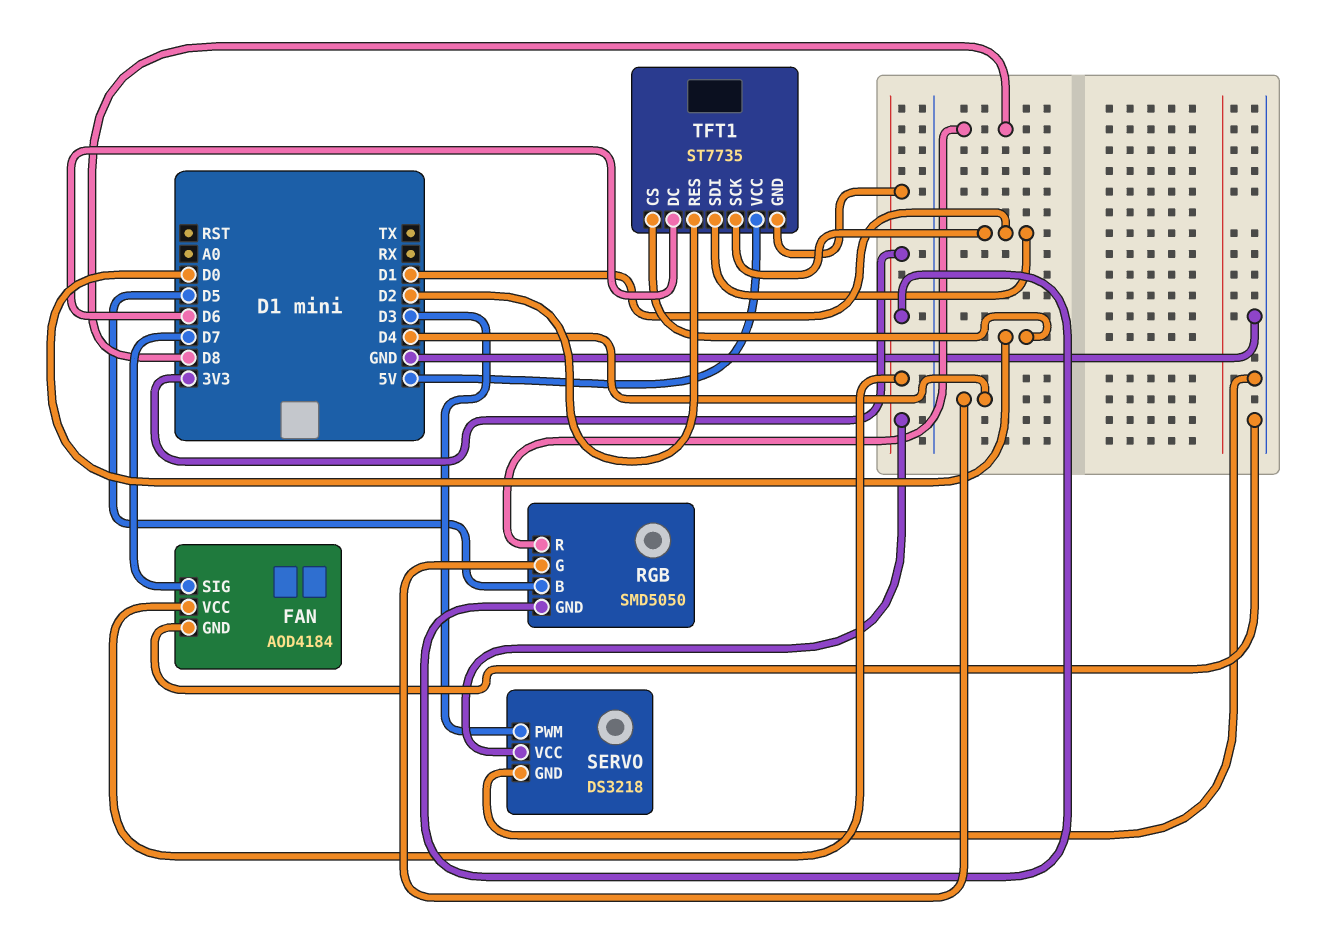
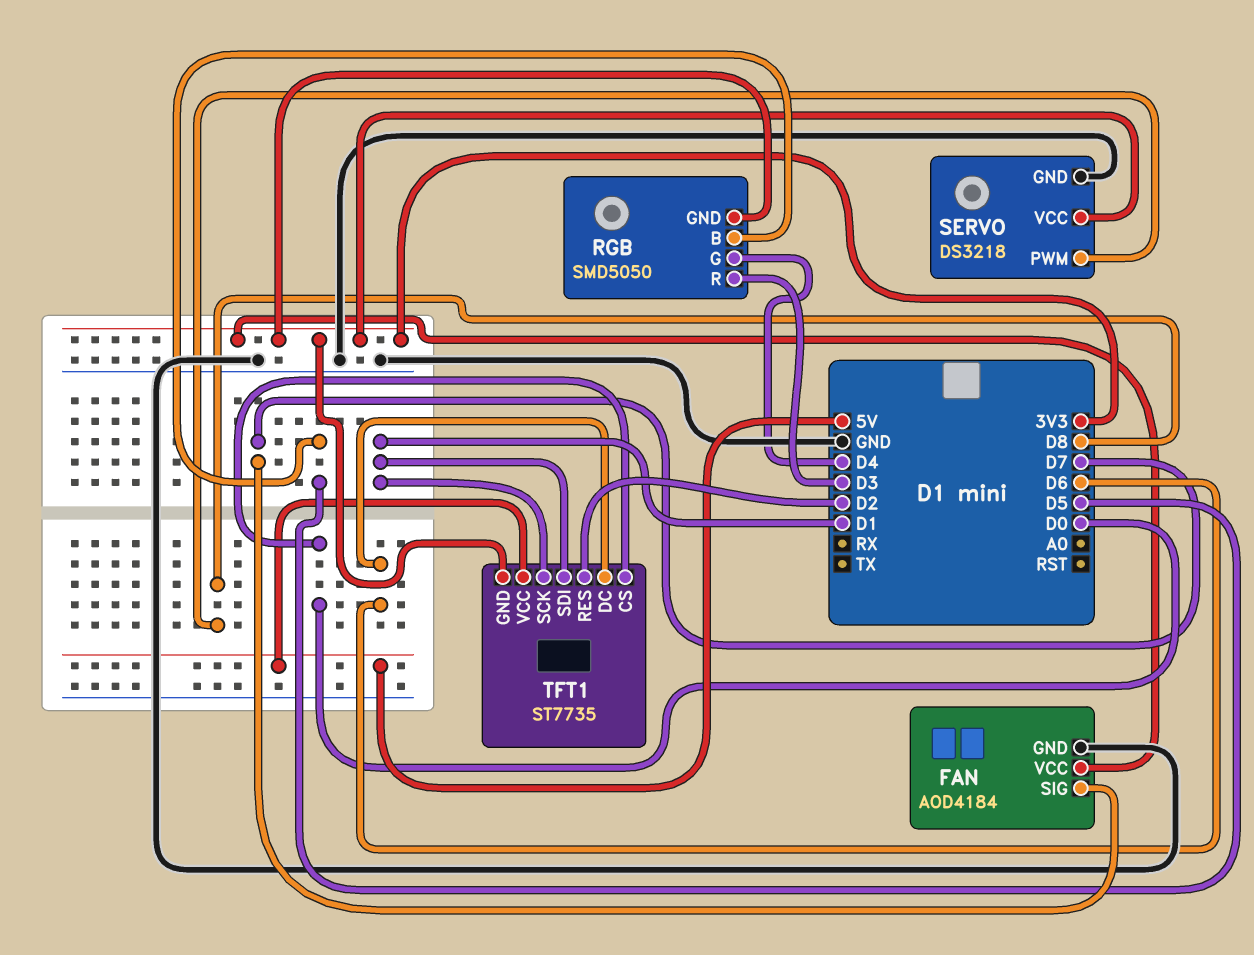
RGB pin R: D8 -> D3
SERVO pin PWM: D3 -> D8

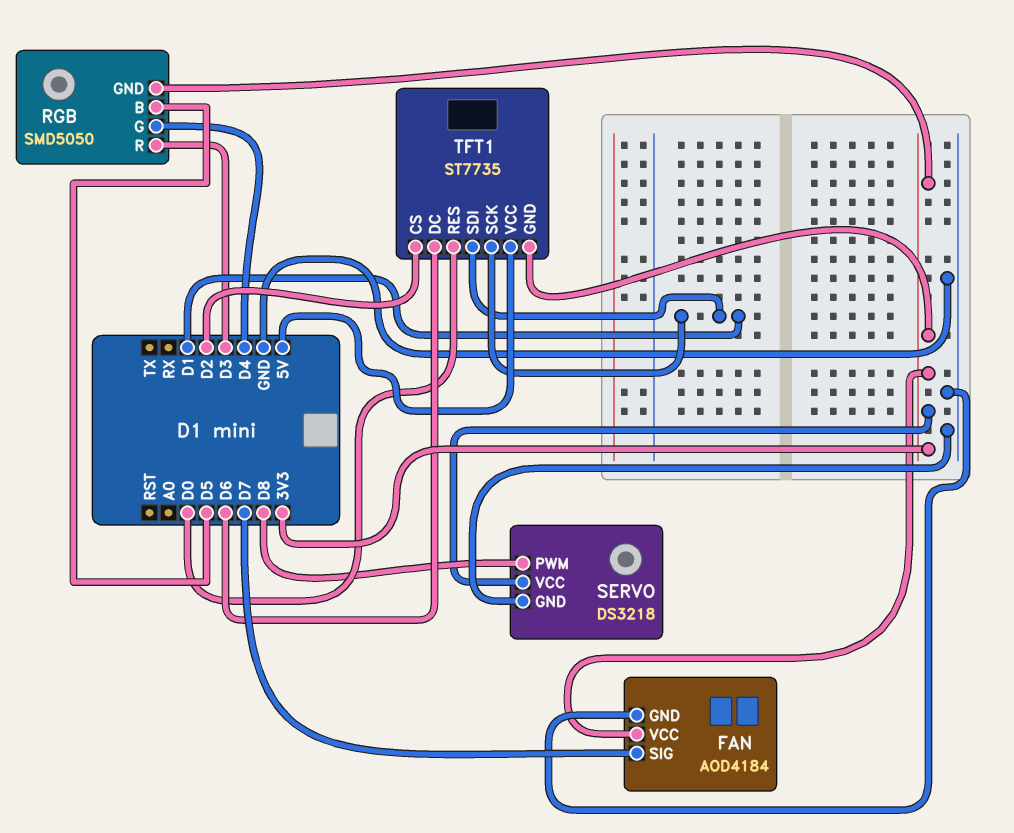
TFT1 pin CS: D0 -> D2
TFT1 pin RES: D2 -> D0

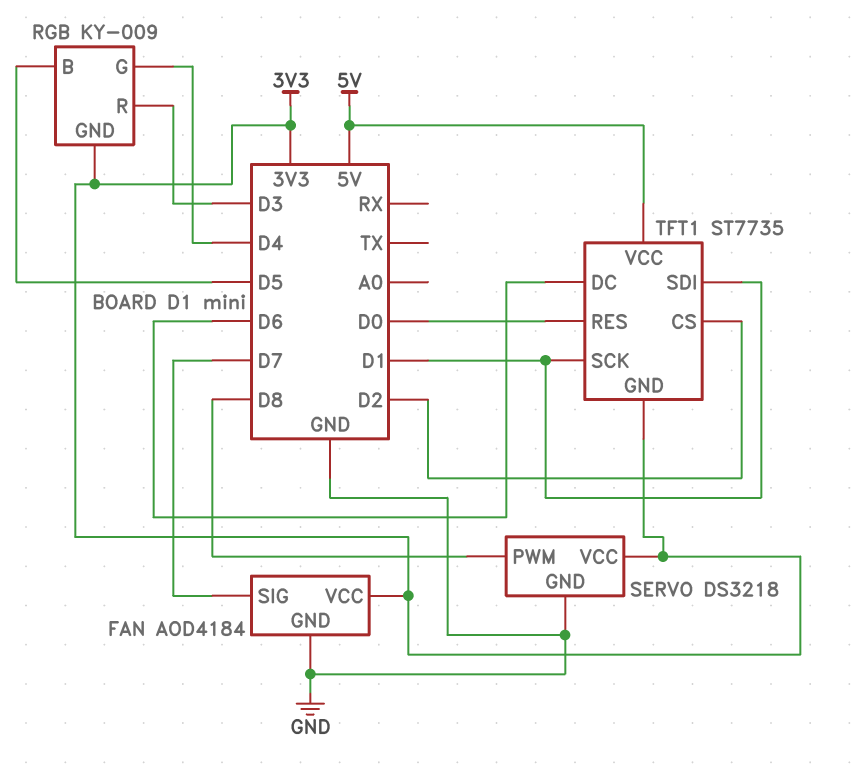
RGB: SMD5050 -> KY-009

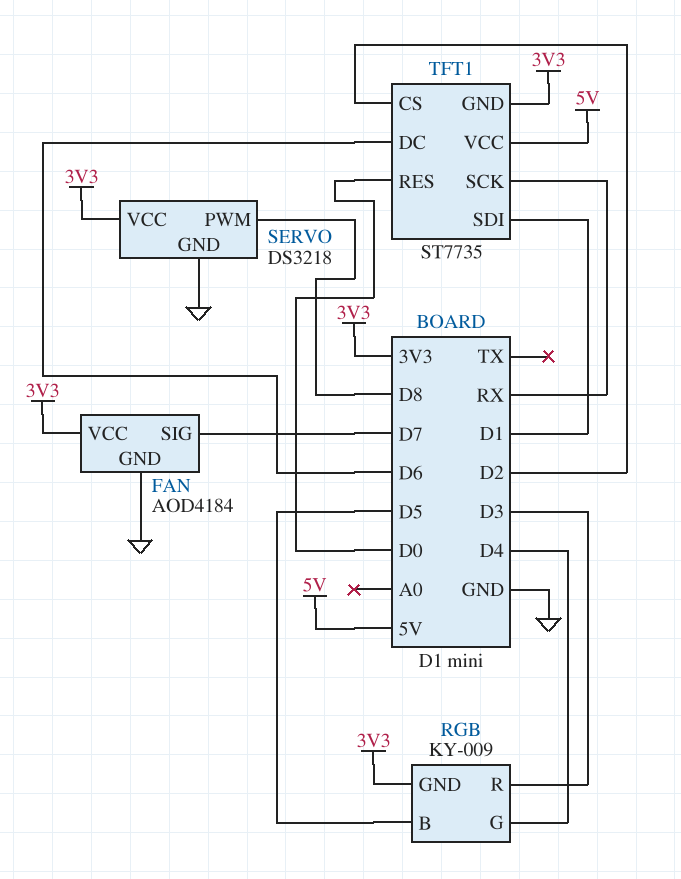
TFT1 pin SCK: D1 -> RX

